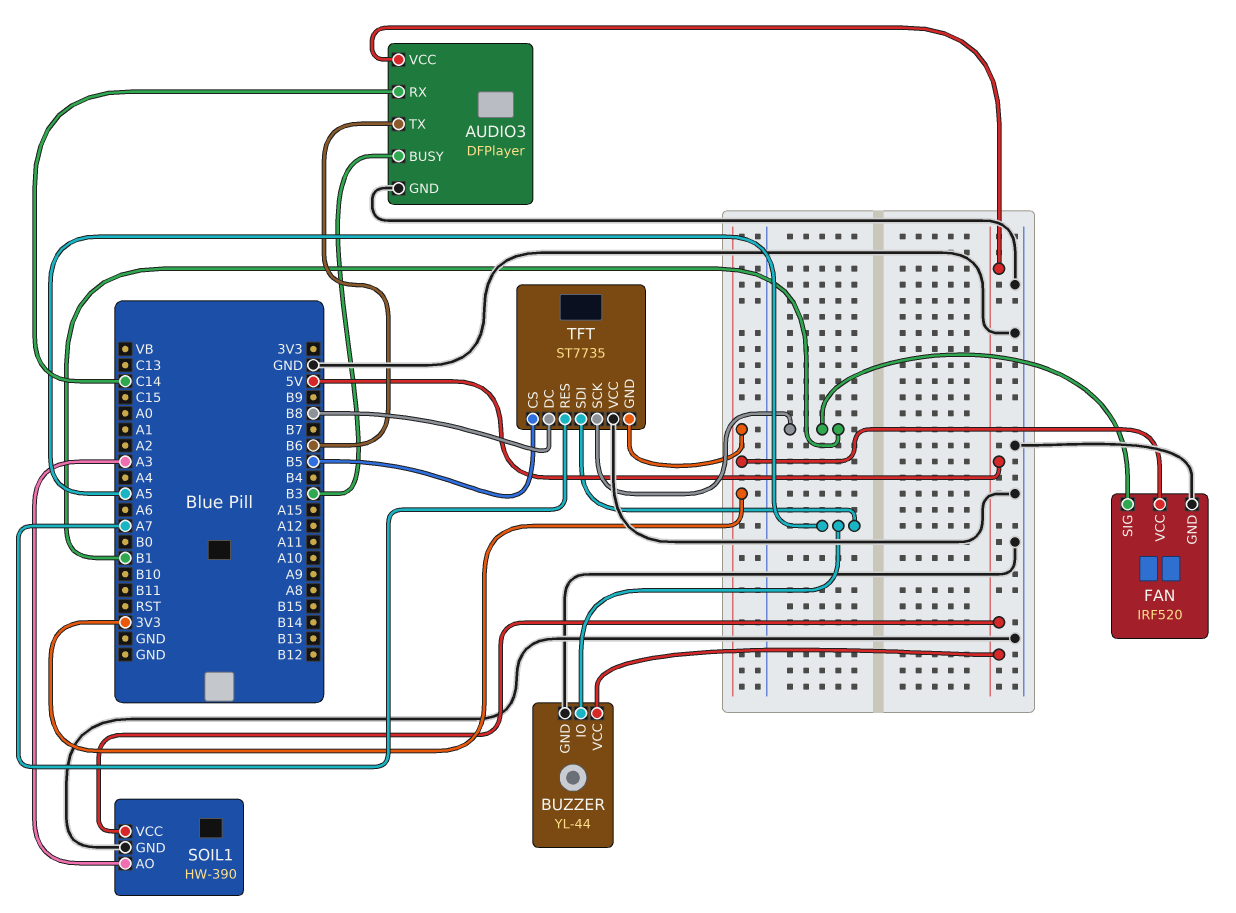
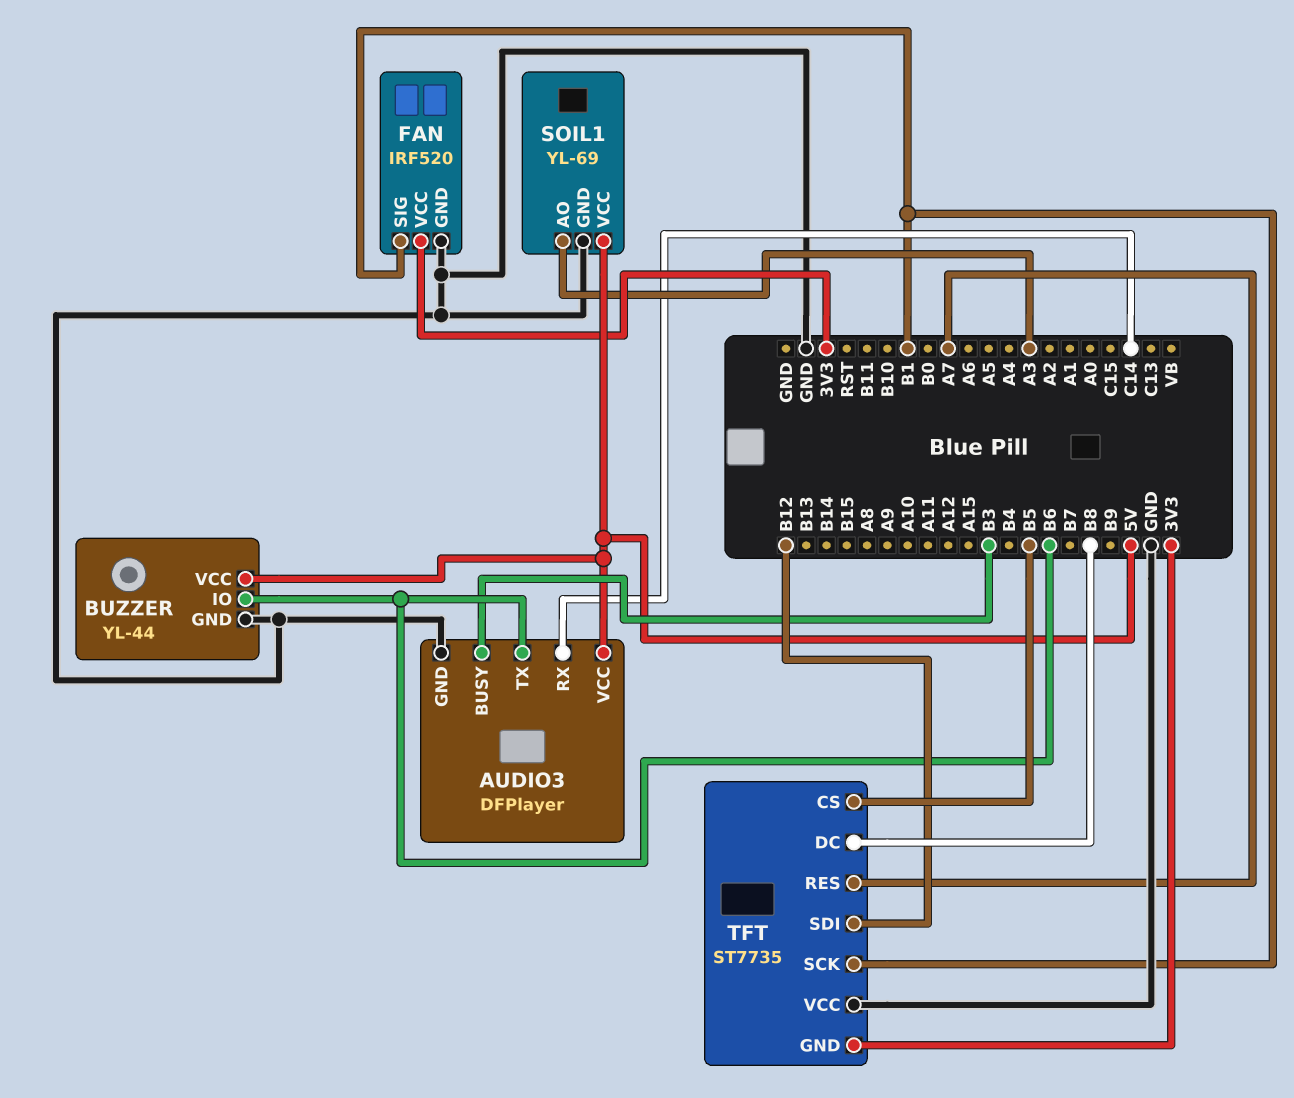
BUZZER pin IO: A5 -> B6
SOIL1: HW-390 -> YL-69
TFT pin SDI: A5 -> B12

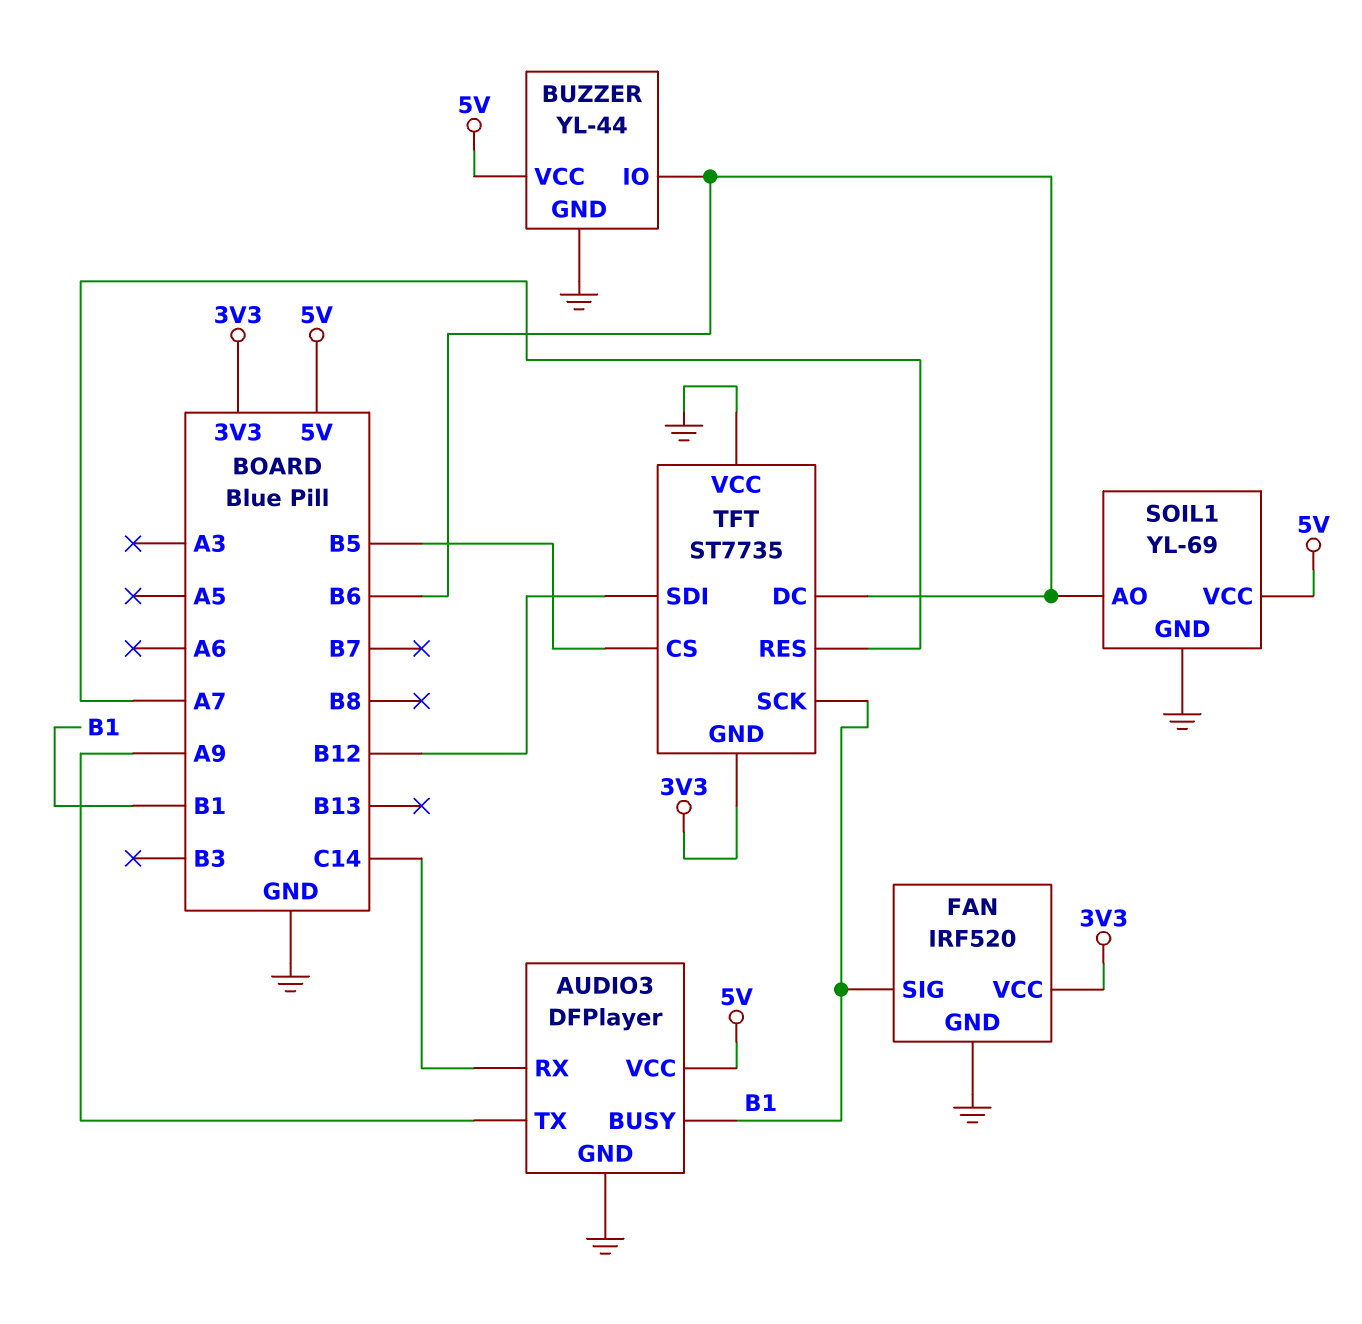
AUDIO3 pin BUSY: B3 -> B1
AUDIO3 pin TX: B6 -> A9
SOIL1 pin AO: A3 -> B6
TFT pin DC: B8 -> B6

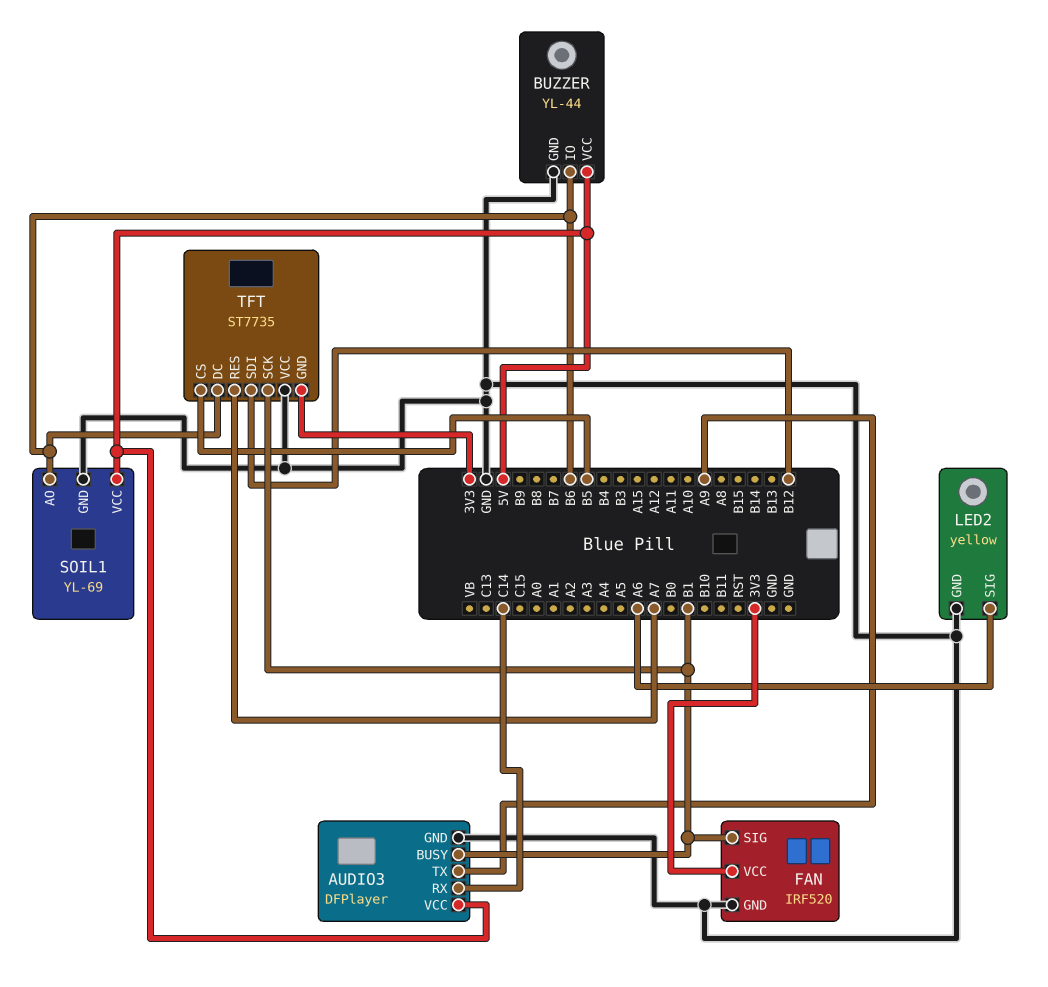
LED2: none -> yellow
LED2 pin GND: none -> GND
LED2 pin SIG: none -> A6

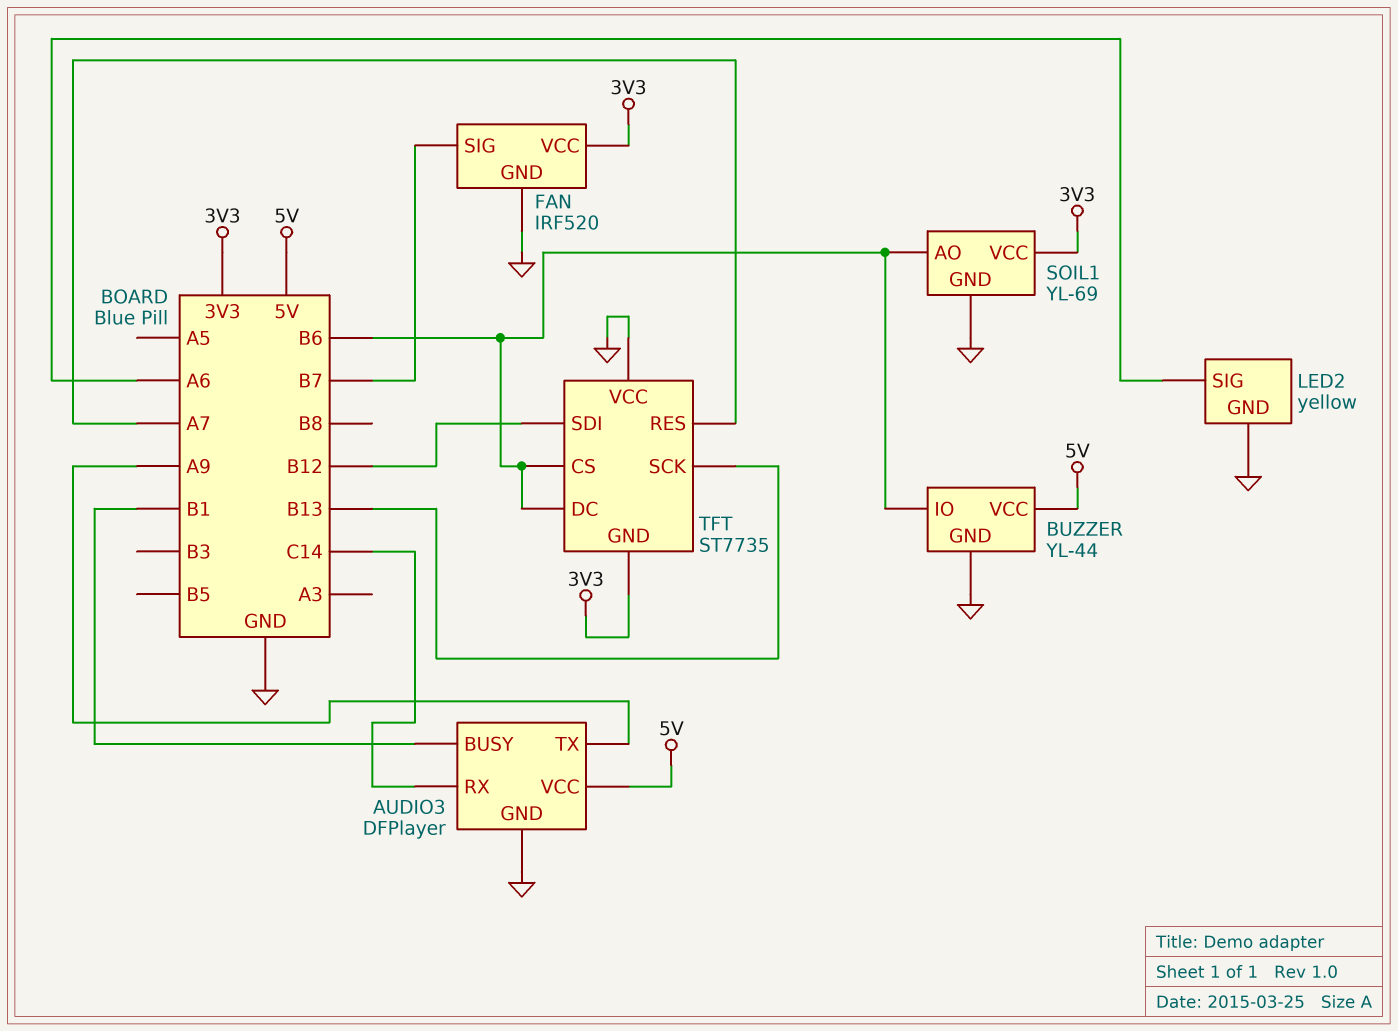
FAN pin SIG: B1 -> B7
SOIL1 pin VCC: 5V -> 3V3
TFT pin CS: B5 -> B6
TFT pin SCK: B1 -> B13

